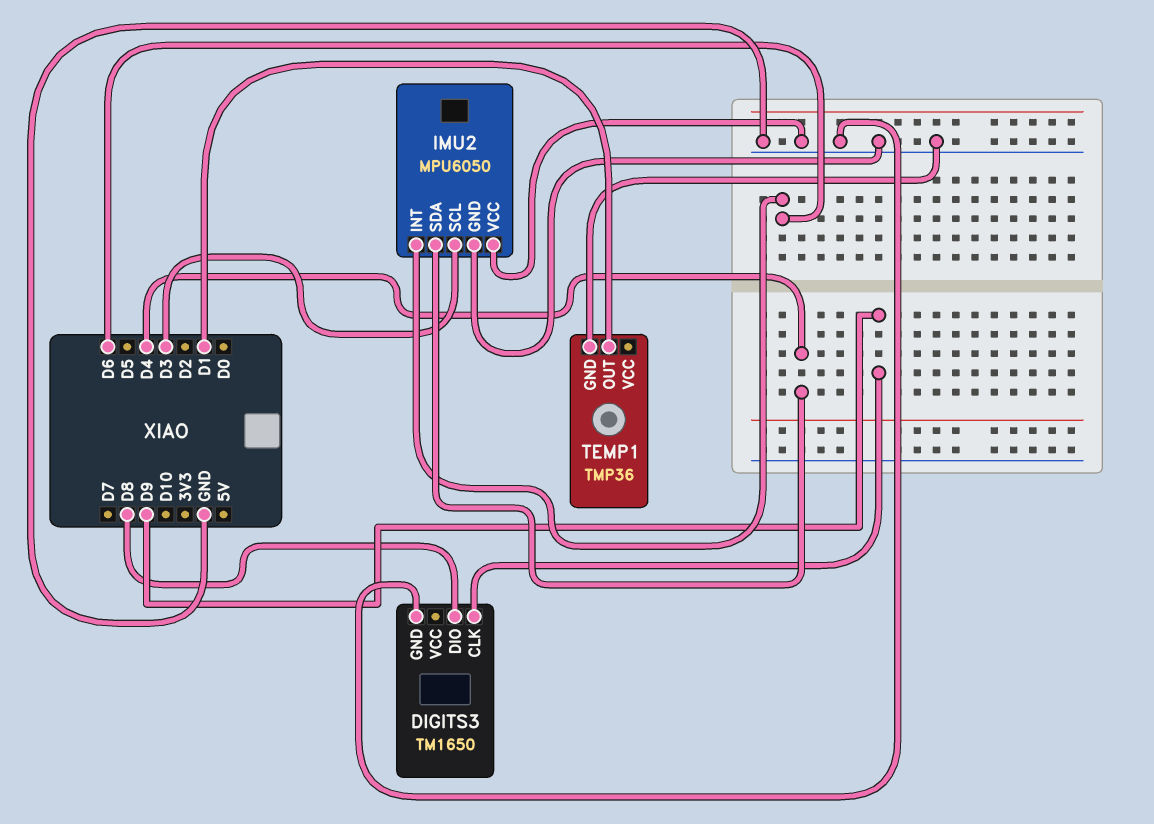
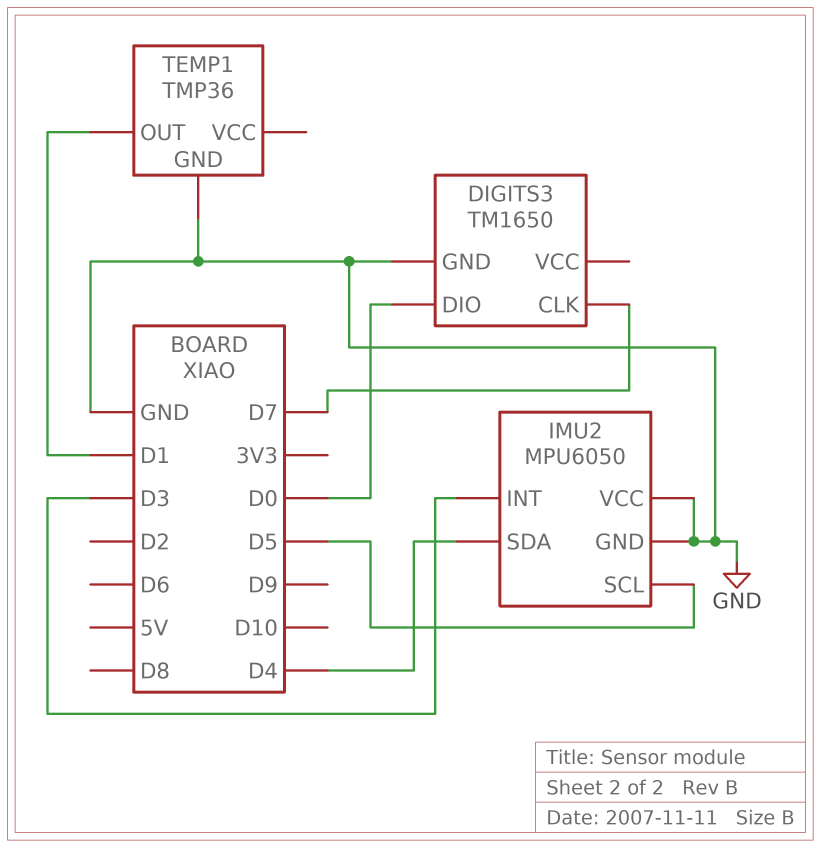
DIGITS3 pin CLK: D9 -> D7
DIGITS3 pin DIO: D8 -> D0
IMU2 pin INT: D6 -> D3
IMU2 pin SCL: D3 -> D5

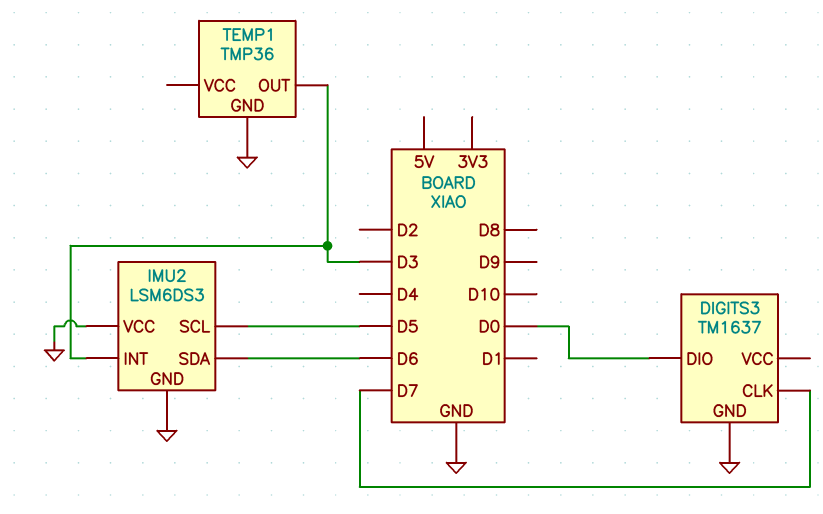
DIGITS3: TM1650 -> TM1637
IMU2: MPU6050 -> LSM6DS3
IMU2 pin SDA: D4 -> D6
TEMP1 pin OUT: D1 -> D3

